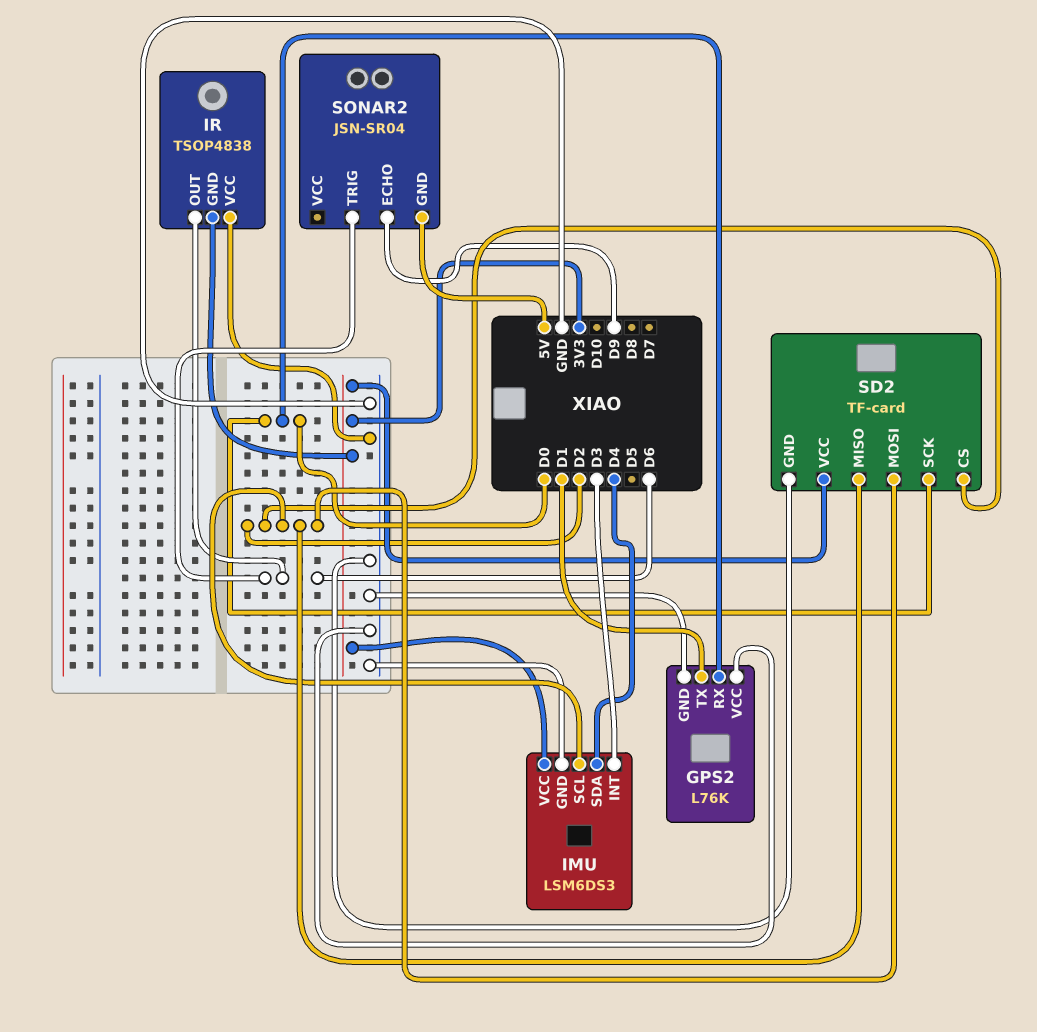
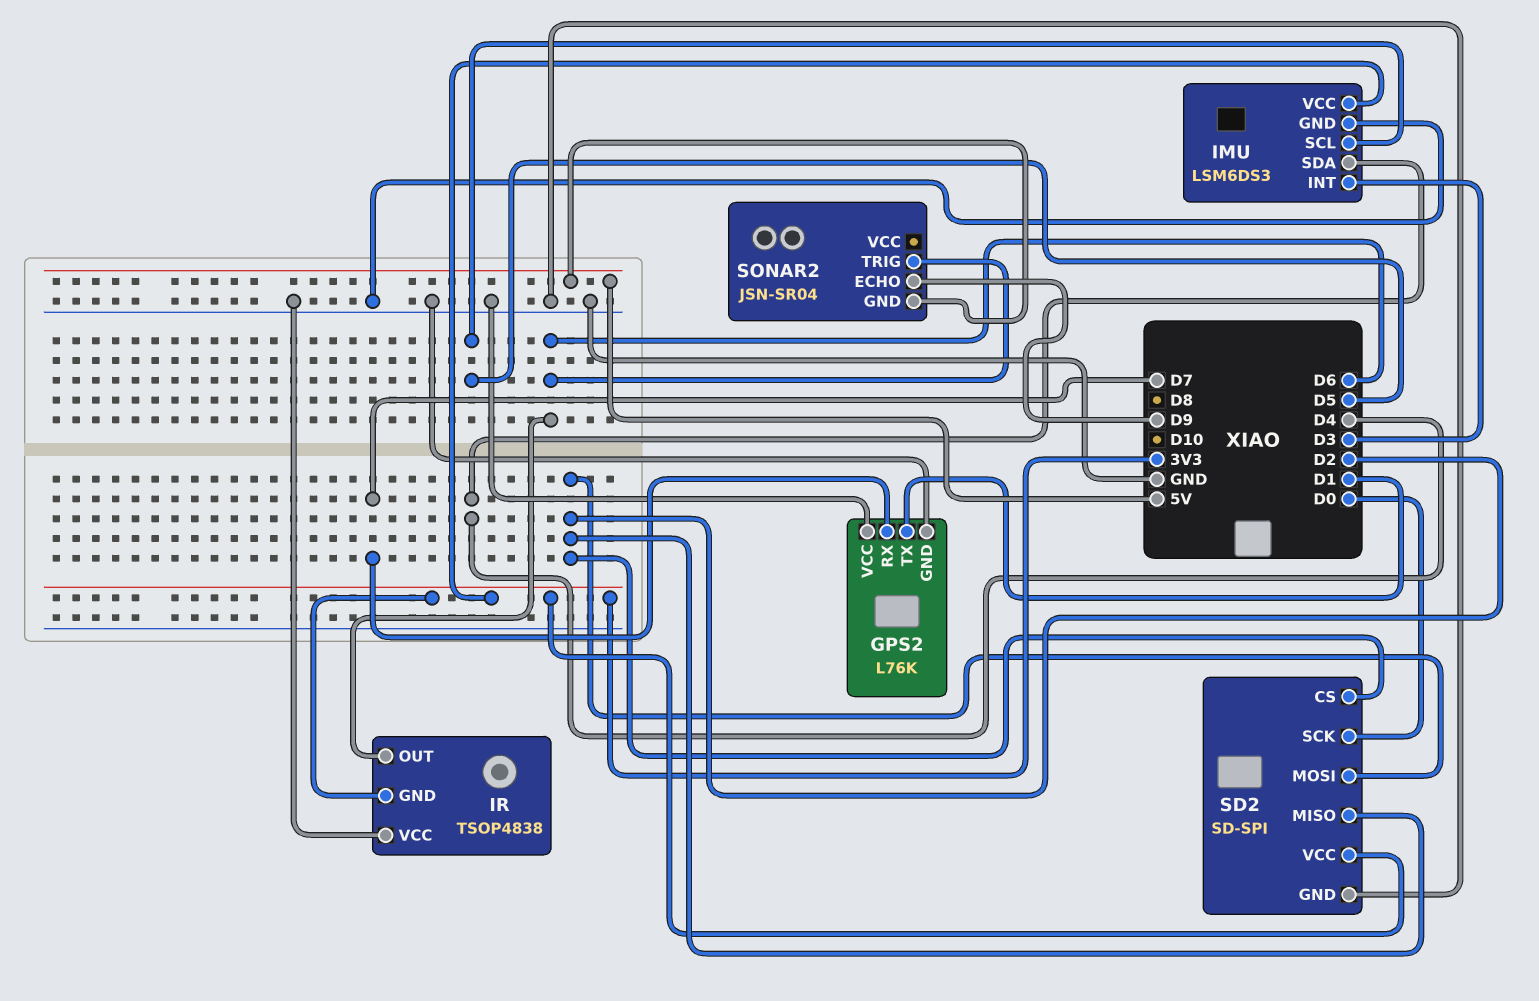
GPS2 pin RX: D0 -> D7
IMU pin SCL: D2 -> D5
SD2: TF-card -> SD-SPI

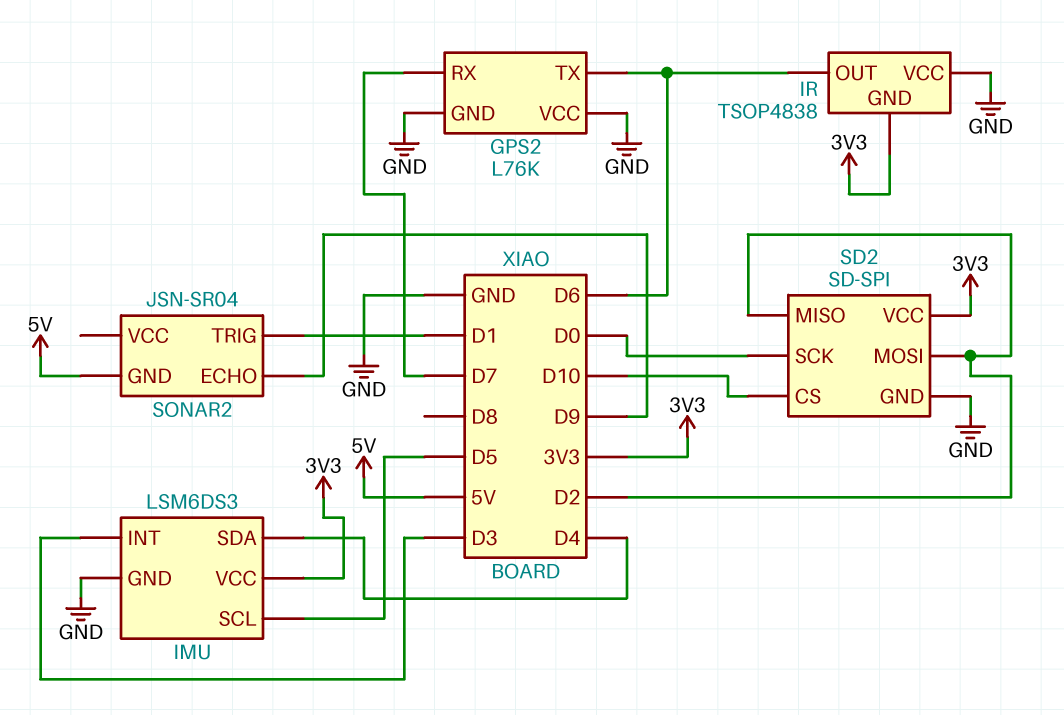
GPS2 pin TX: D1 -> D6
SD2 pin CS: D2 -> D10
SONAR2 pin TRIG: D6 -> D1

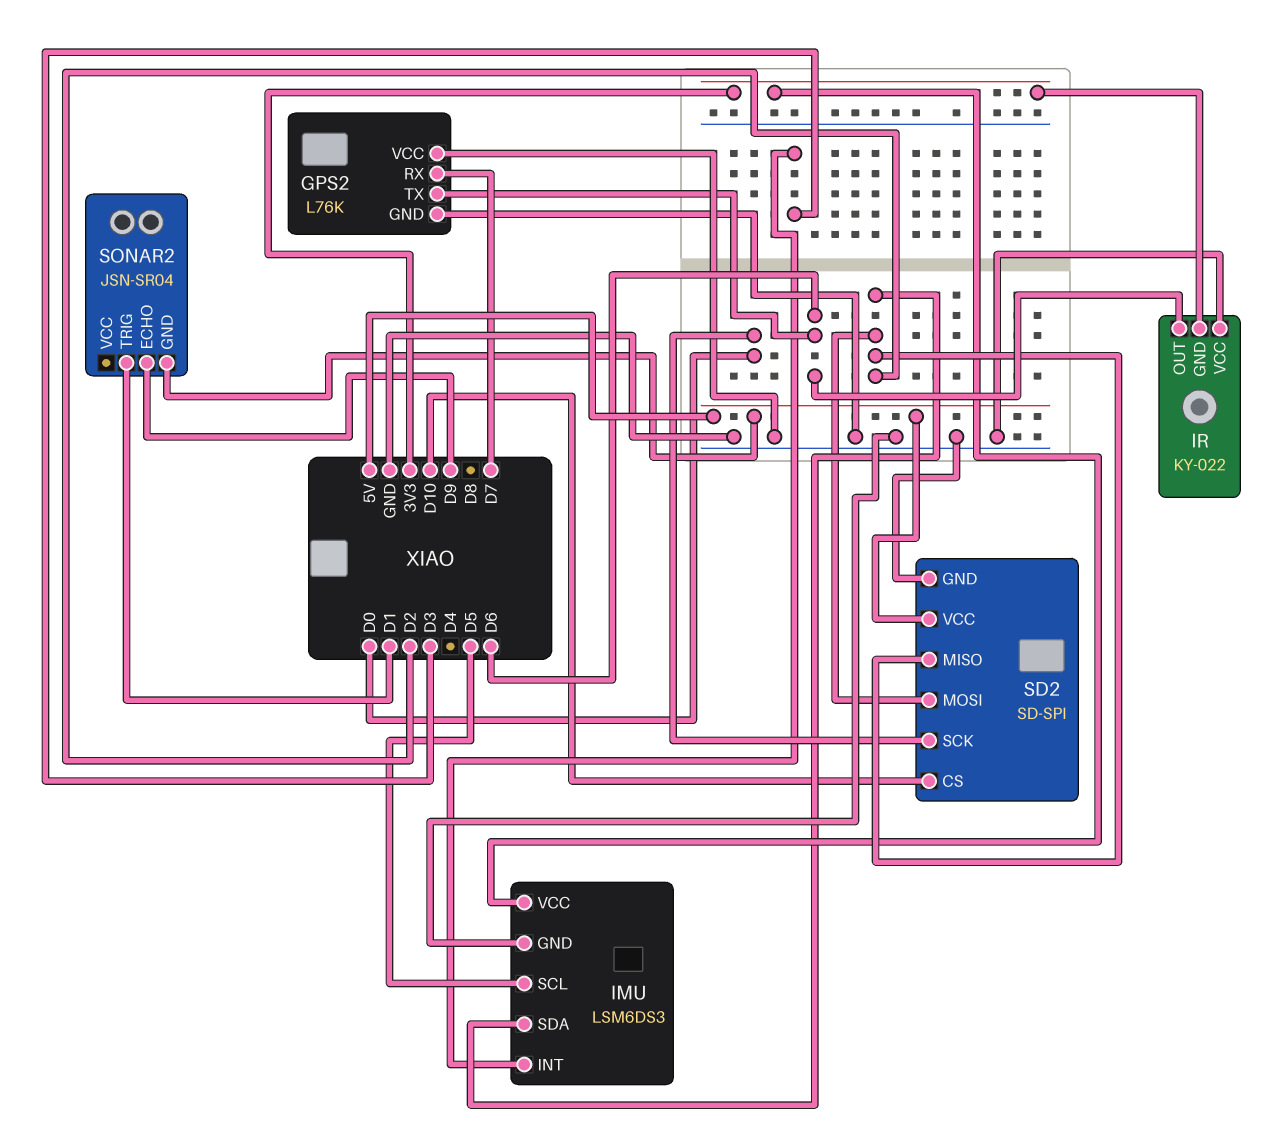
IMU pin SDA: D4 -> D2
IR: TSOP4838 -> KY-022
SD2 pin VCC: 3V3 -> 5V

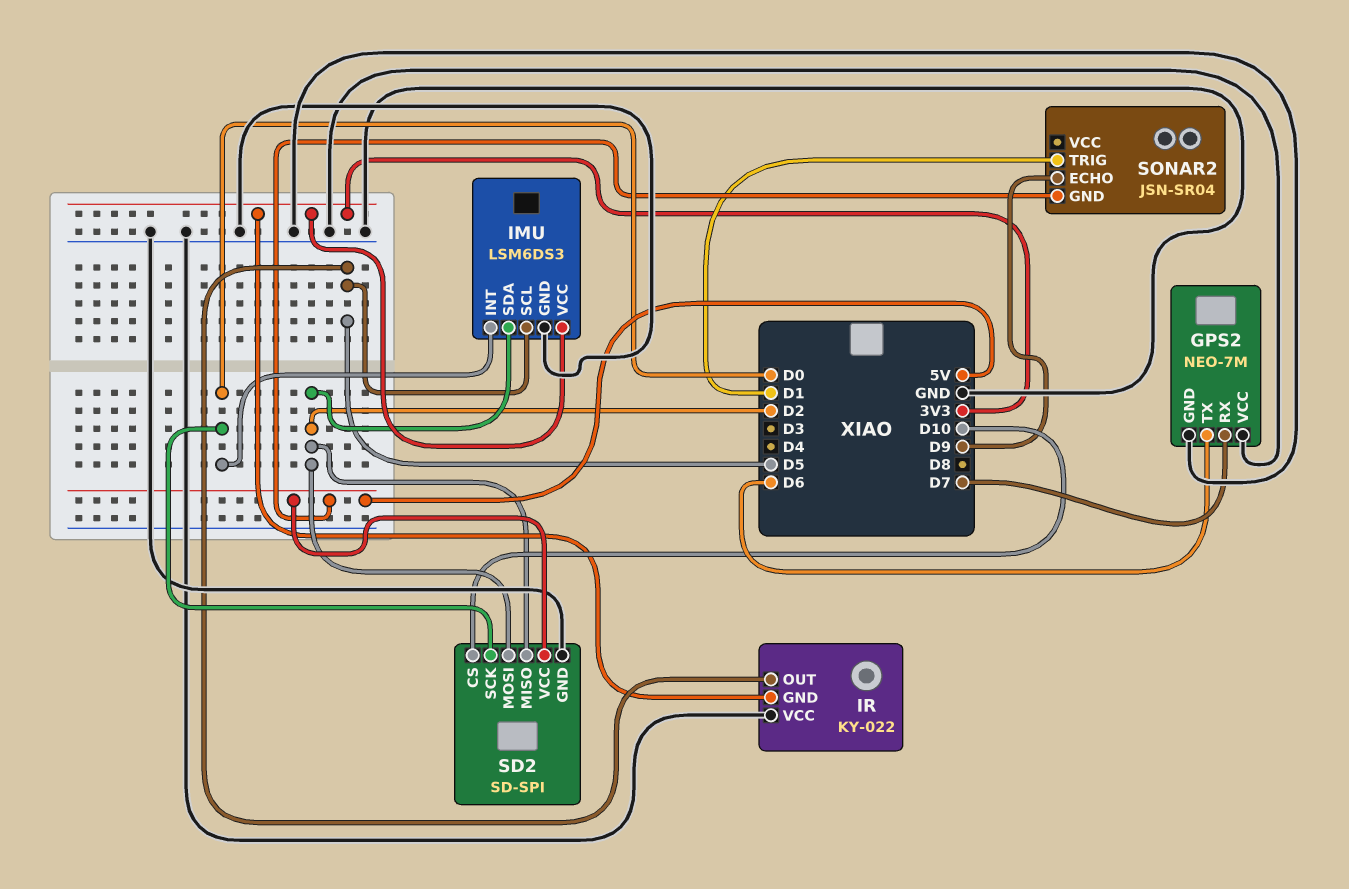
GPS2: L76K -> NEO-7M
IMU pin INT: D3 -> D0
IR pin OUT: D6 -> D5

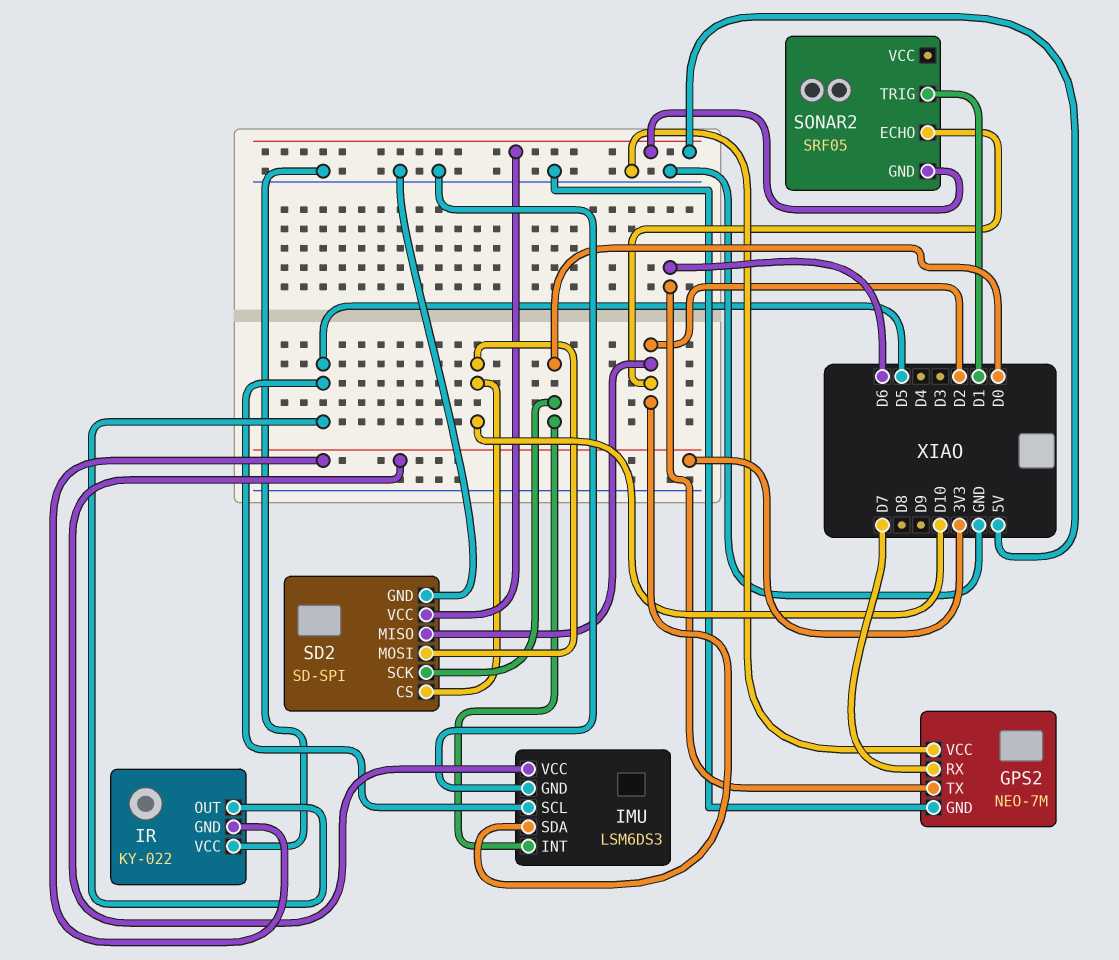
SD2 pin MOSI: D2 -> D10
SONAR2: JSN-SR04 -> SRF05
SONAR2 pin ECHO: D9 -> D2

